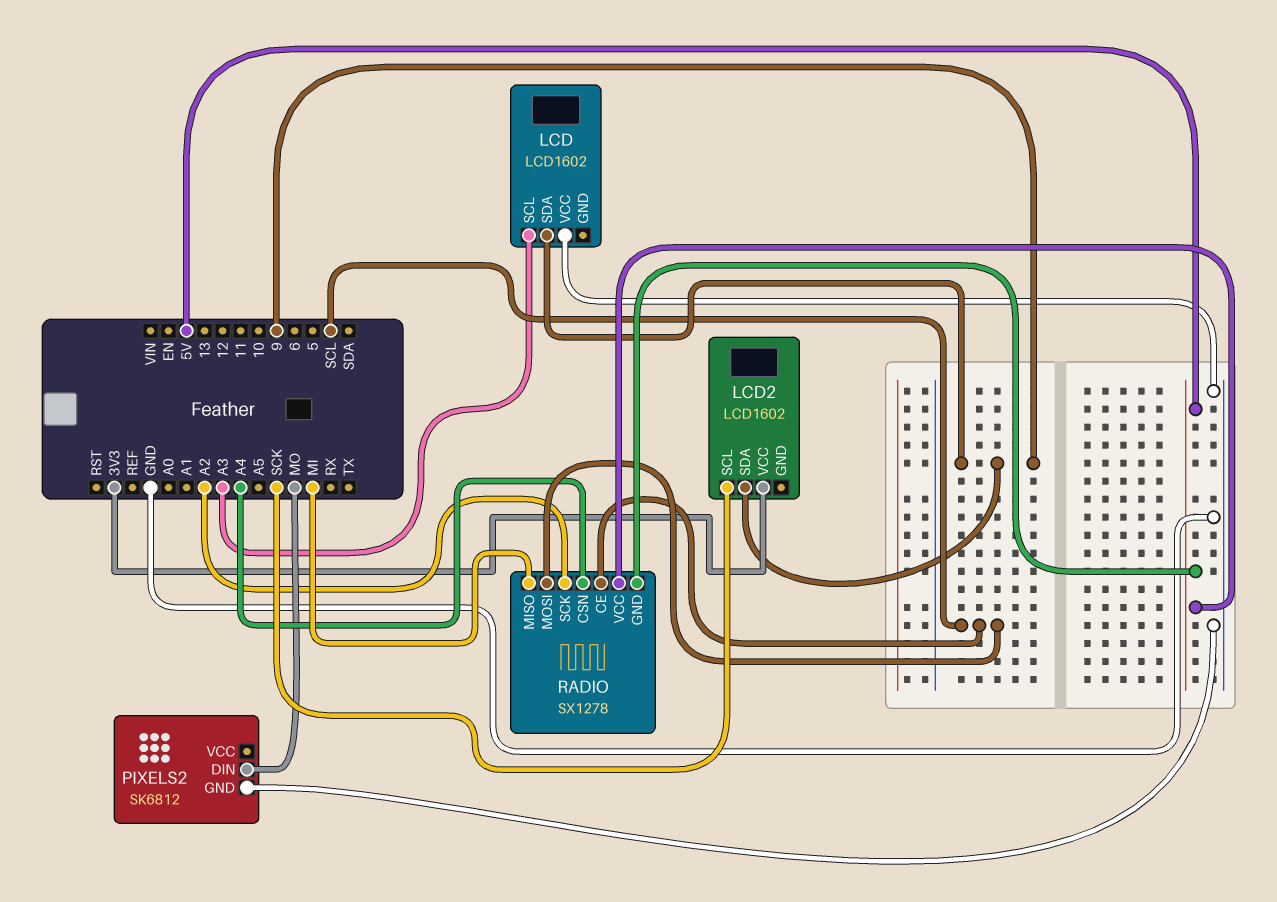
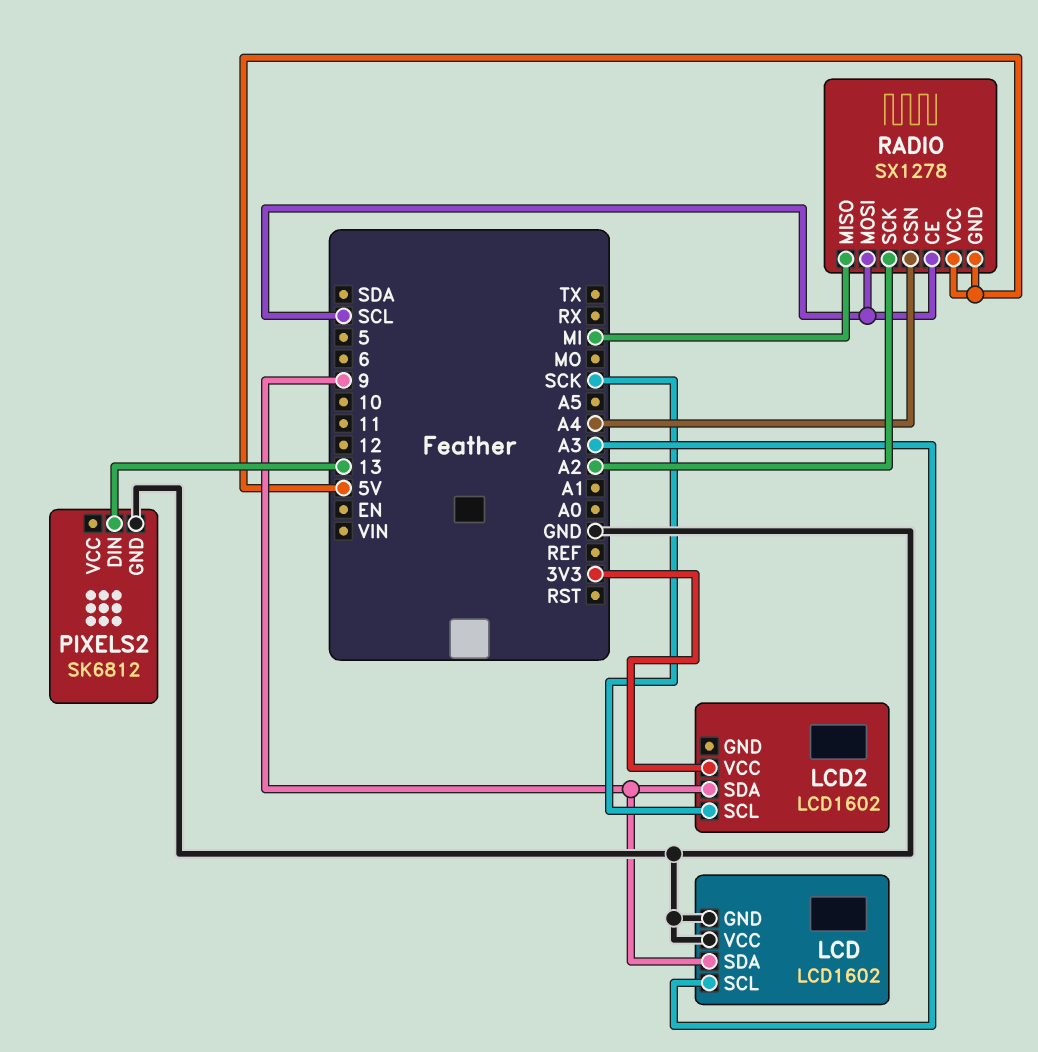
LCD pin GND: none -> GND
PIXELS2 pin DIN: MO -> 13

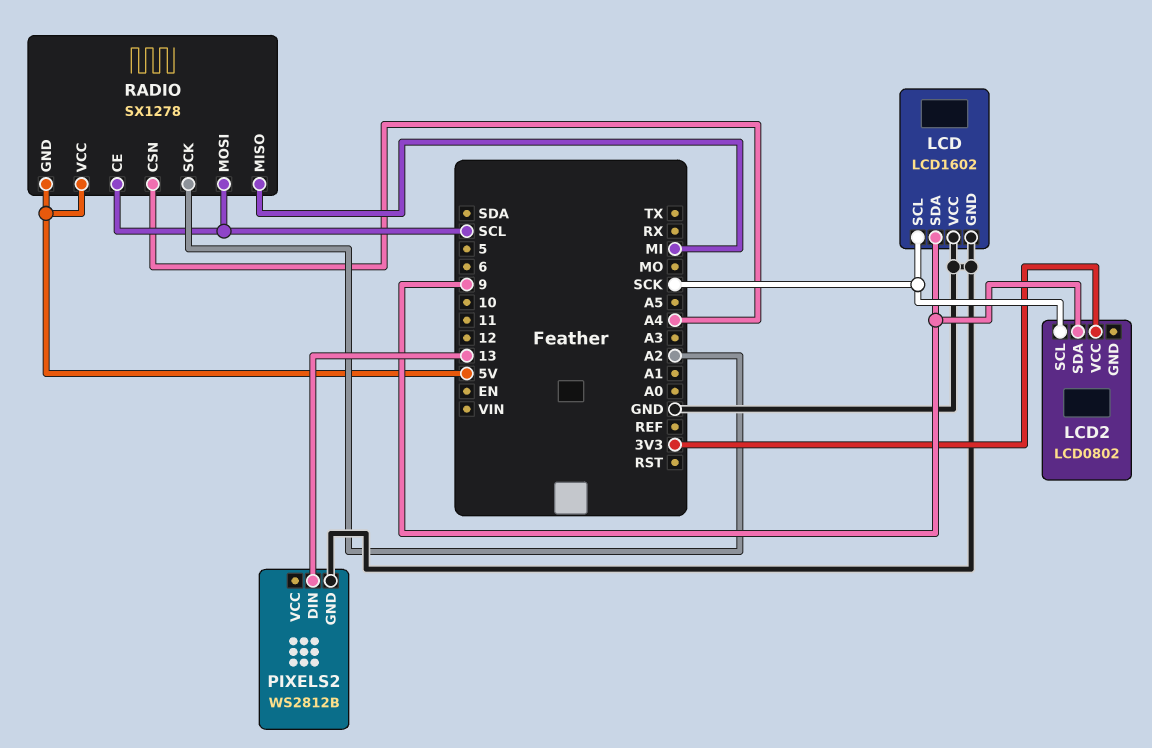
LCD pin SCL: A3 -> SCK
LCD2: LCD1602 -> LCD0802
PIXELS2: SK6812 -> WS2812B

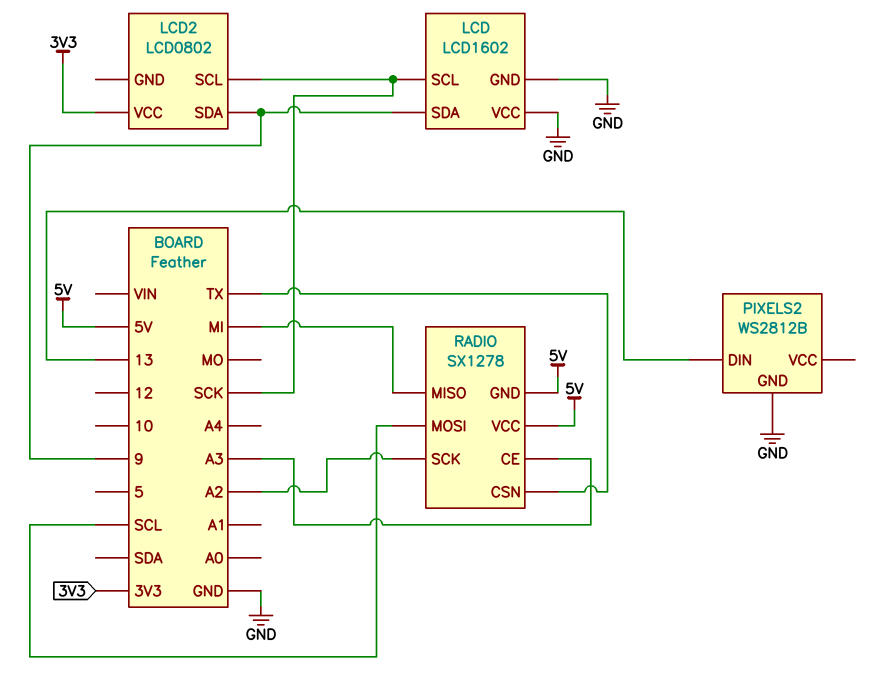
RADIO pin CE: SCL -> A3
RADIO pin CSN: A4 -> TX

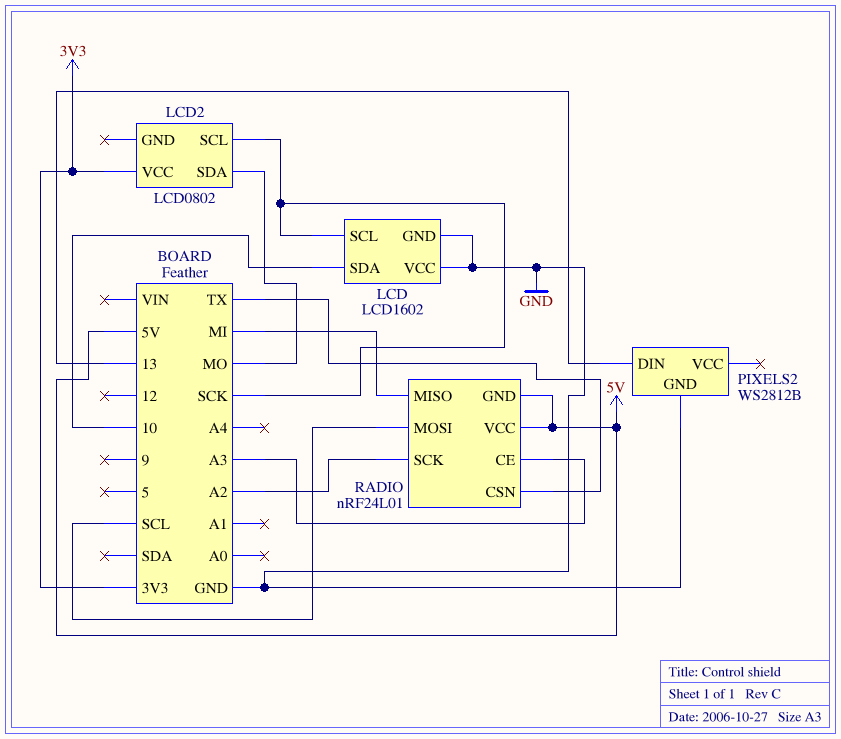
LCD pin SDA: 9 -> 10
LCD2 pin SDA: 9 -> MO
RADIO: SX1278 -> nRF24L01

